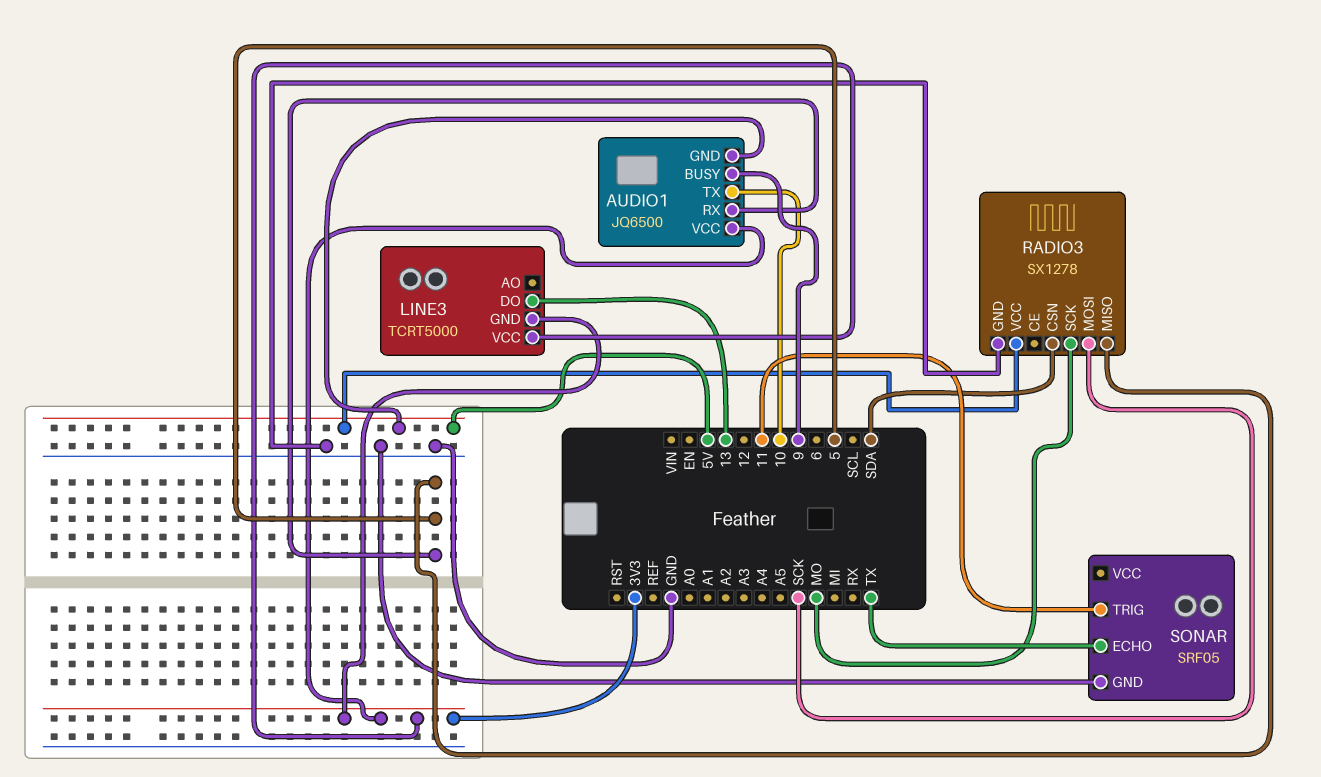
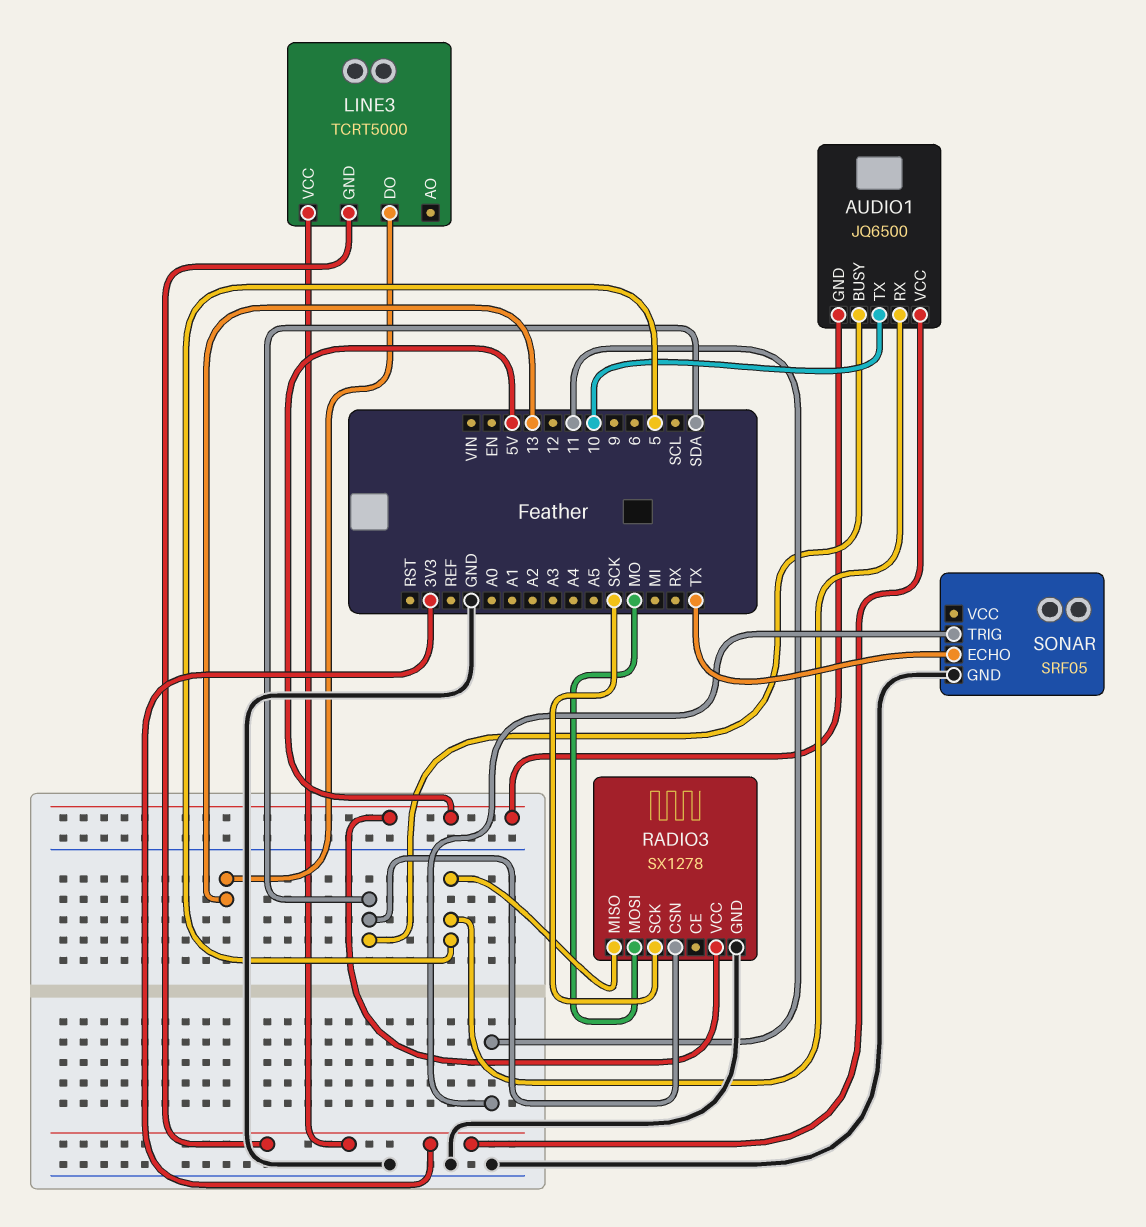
AUDIO1 pin BUSY: 9 -> SDA
RADIO3 pin MOSI: SCK -> MO
RADIO3 pin SCK: MO -> SCK

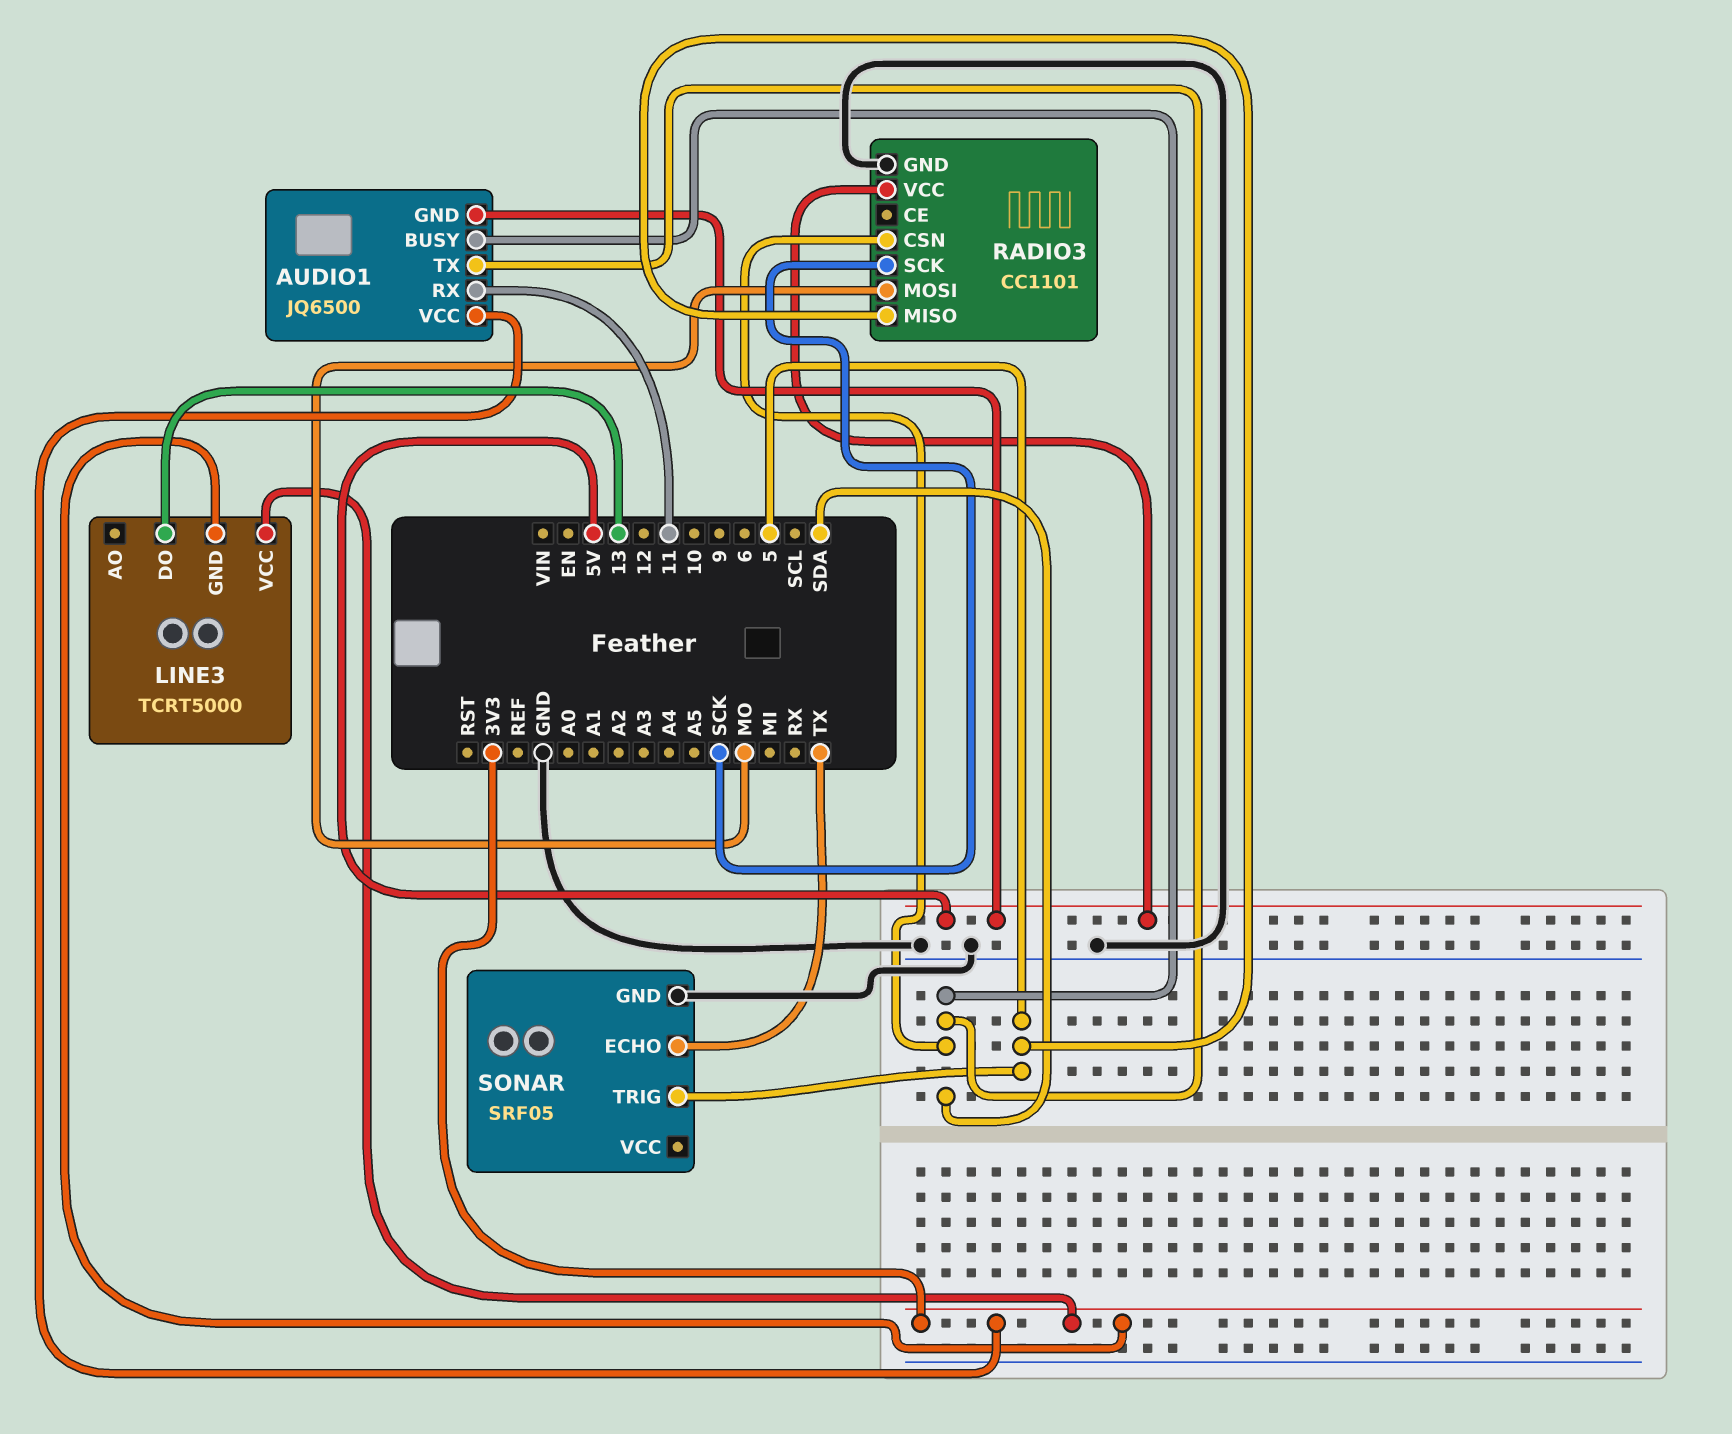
AUDIO1 pin RX: 5 -> 11
AUDIO1 pin TX: 10 -> SDA
RADIO3: SX1278 -> CC1101
SONAR pin TRIG: 11 -> 5

